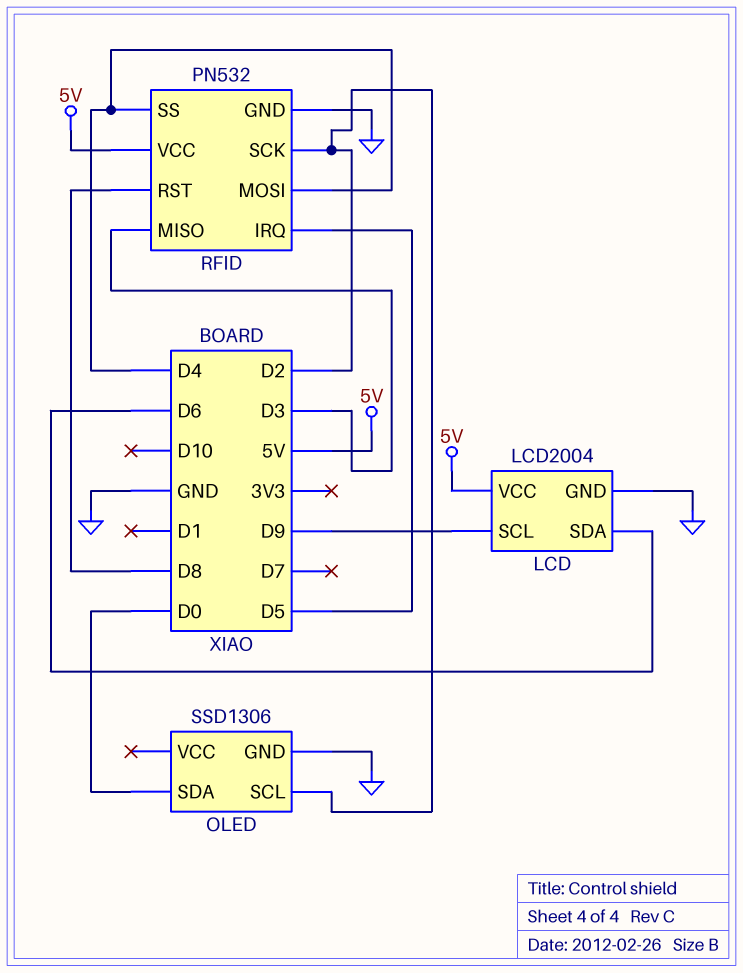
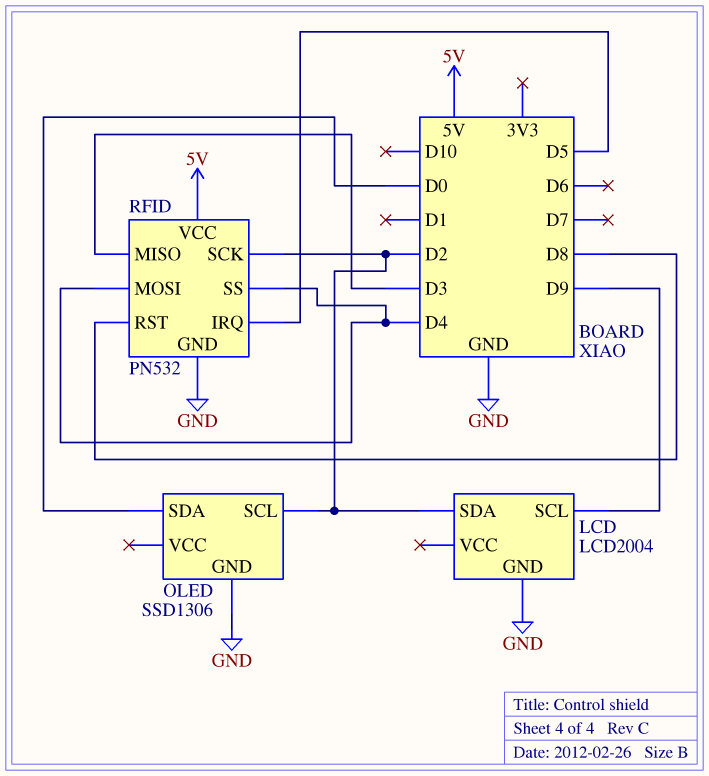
LCD pin SDA: D6 -> D2
LCD pin VCC: 5V -> none

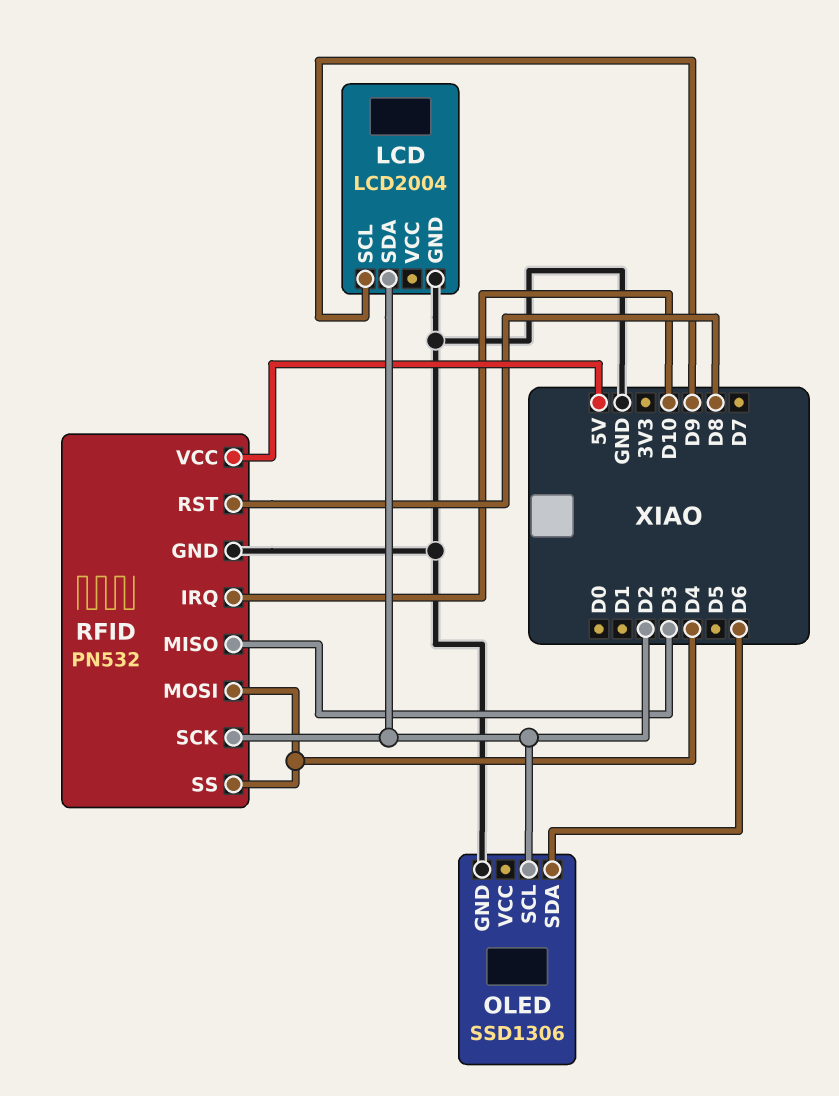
OLED pin SDA: D0 -> D6
RFID pin IRQ: D5 -> D10

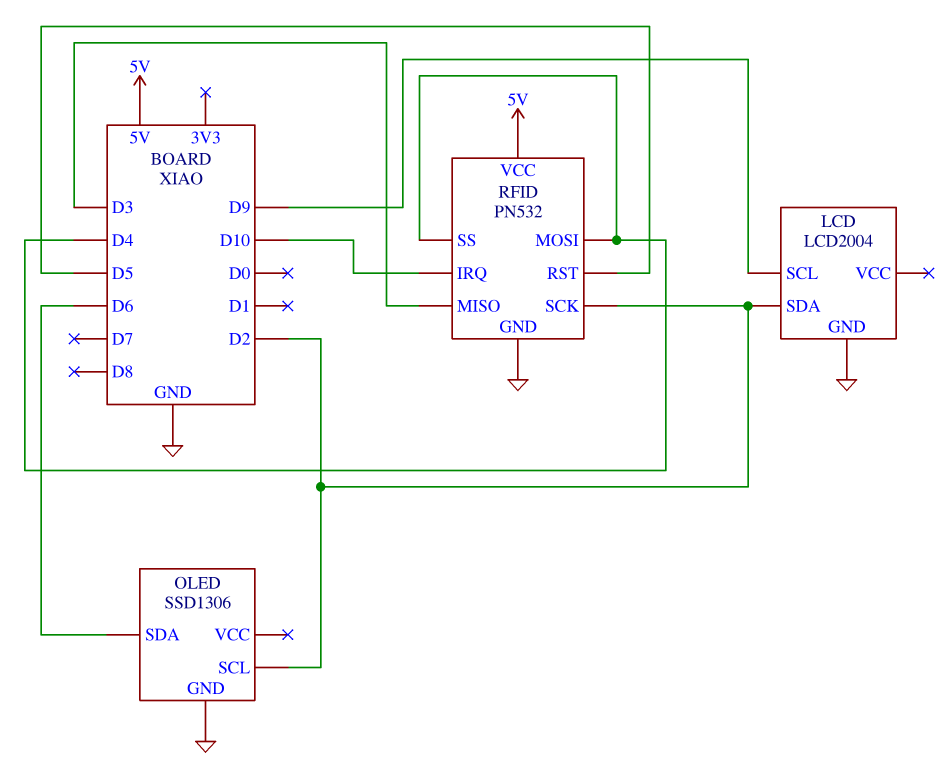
RFID pin RST: D8 -> D5

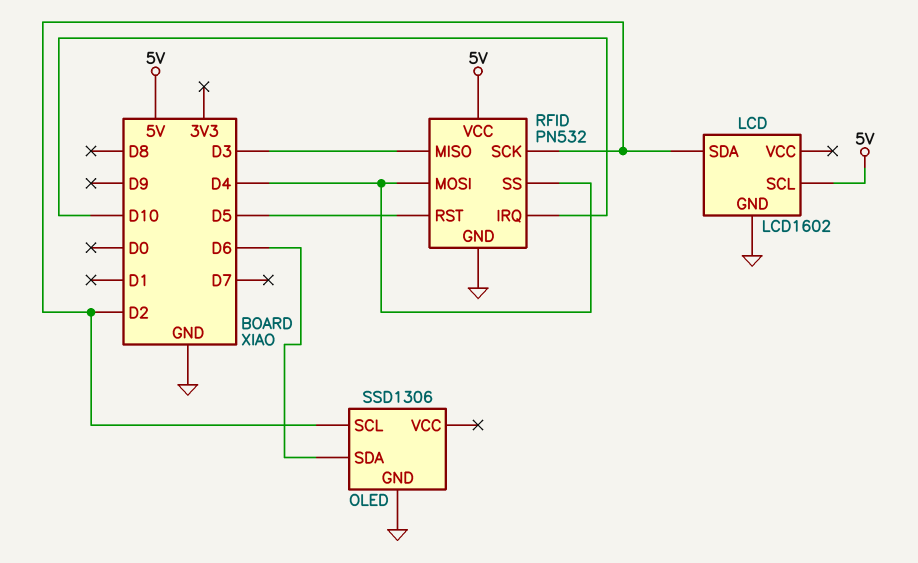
LCD: LCD2004 -> LCD1602
LCD pin SCL: D9 -> 5V

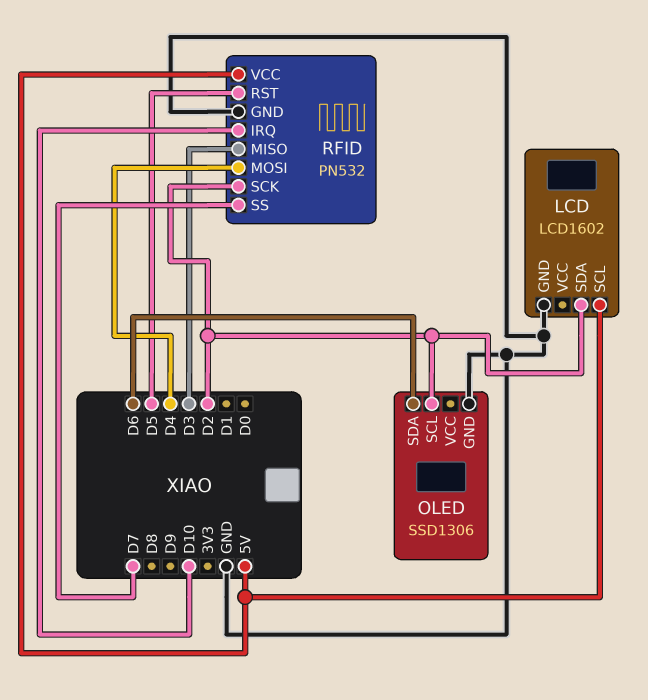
RFID pin SS: D4 -> D7

